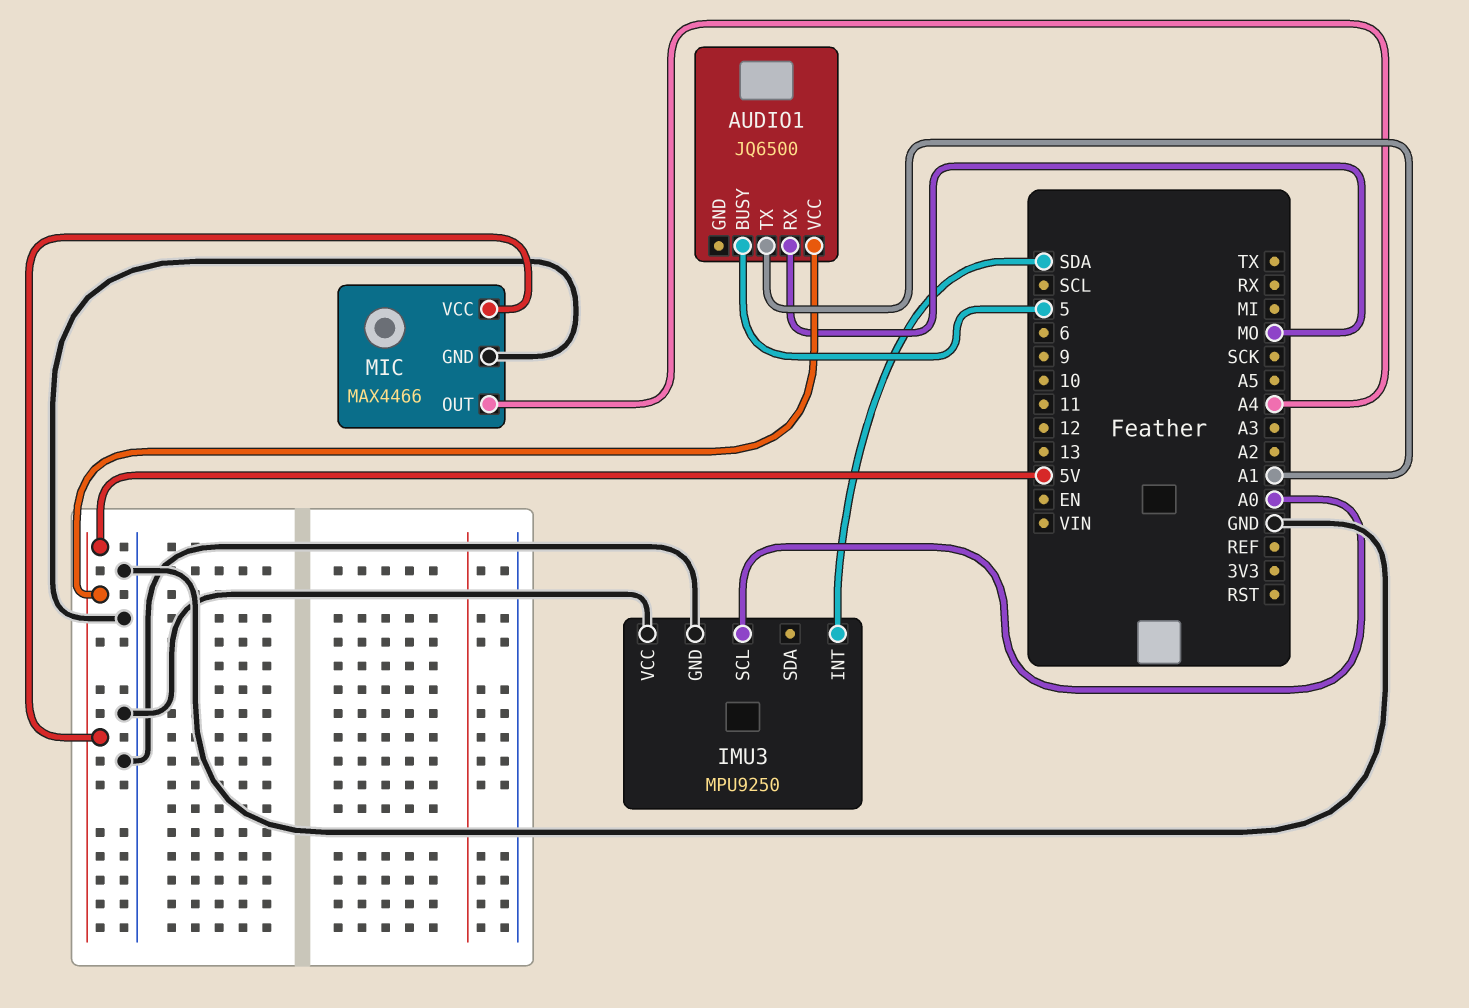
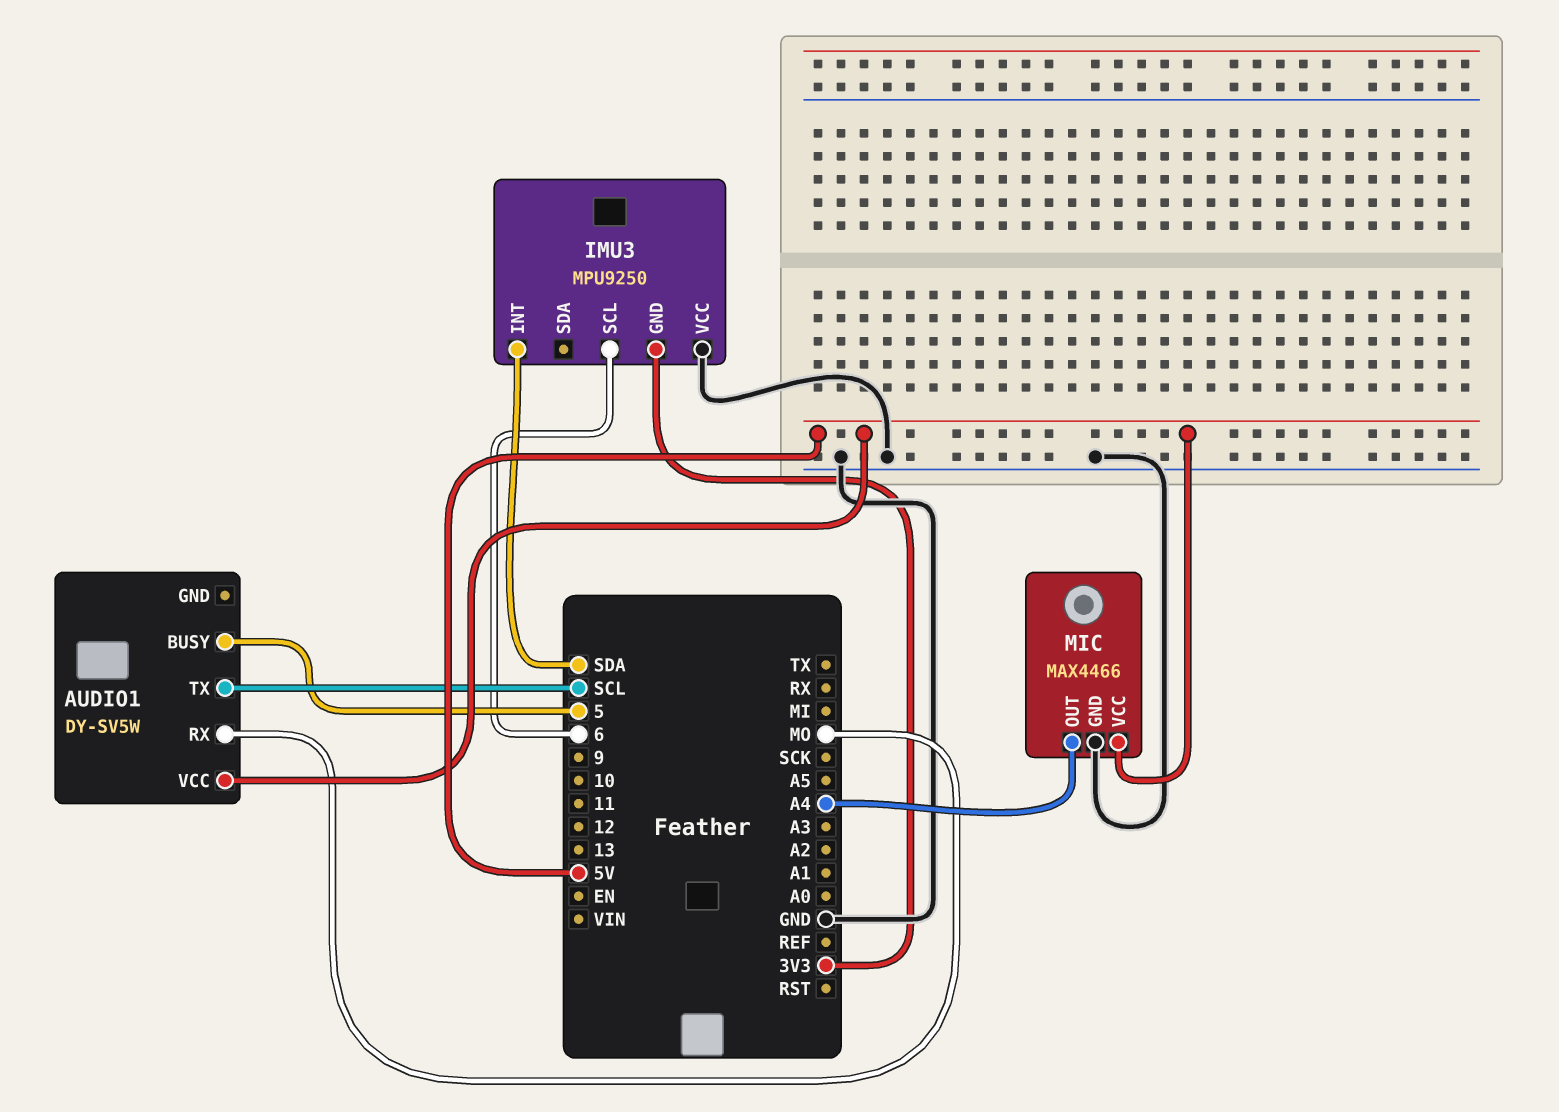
AUDIO1: JQ6500 -> DY-SV5W
AUDIO1 pin TX: A1 -> SCL
IMU3 pin GND: GND -> 3V3
IMU3 pin SCL: A0 -> 6

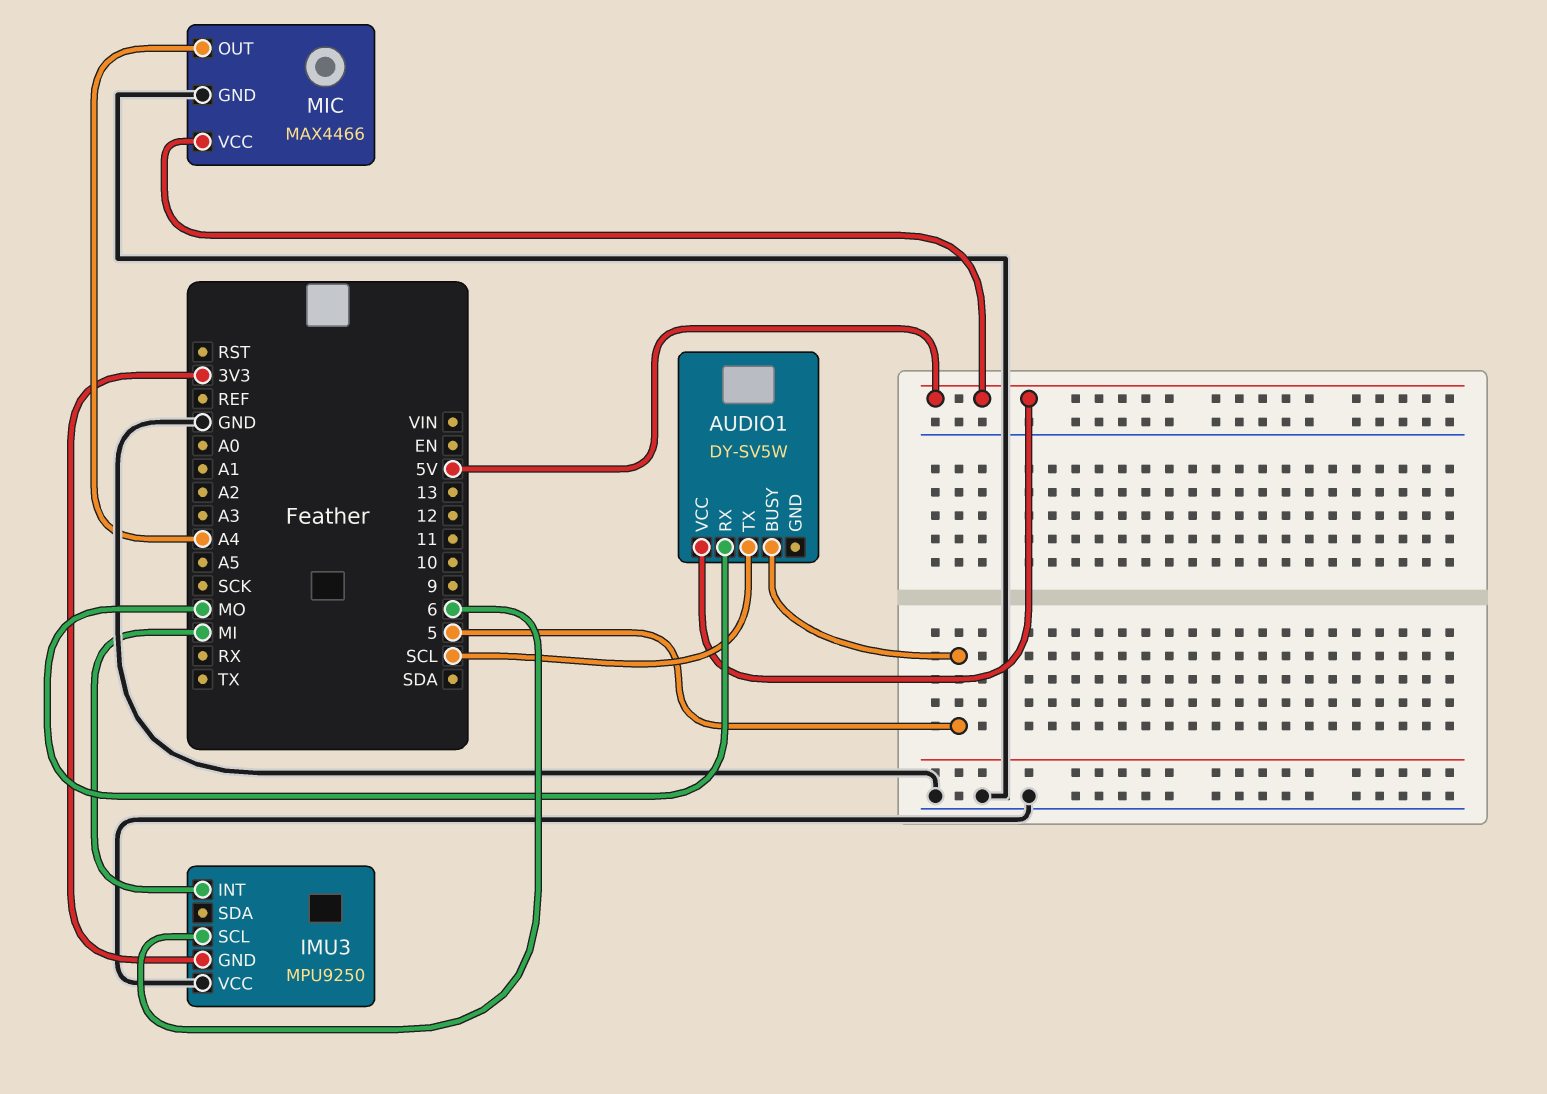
IMU3 pin INT: SDA -> MI

